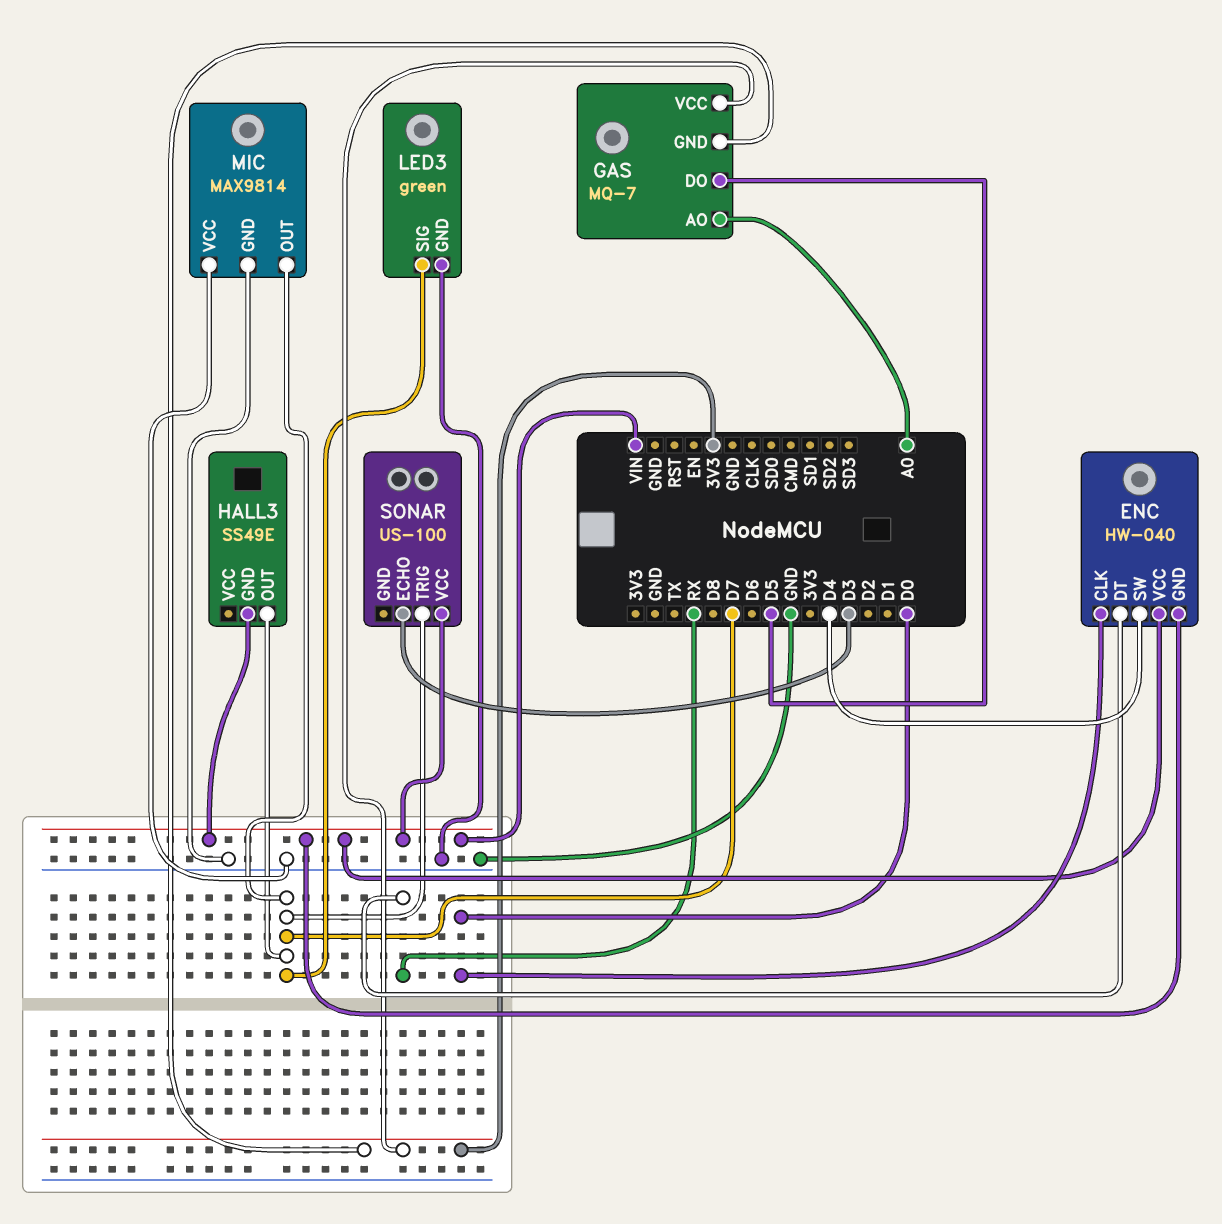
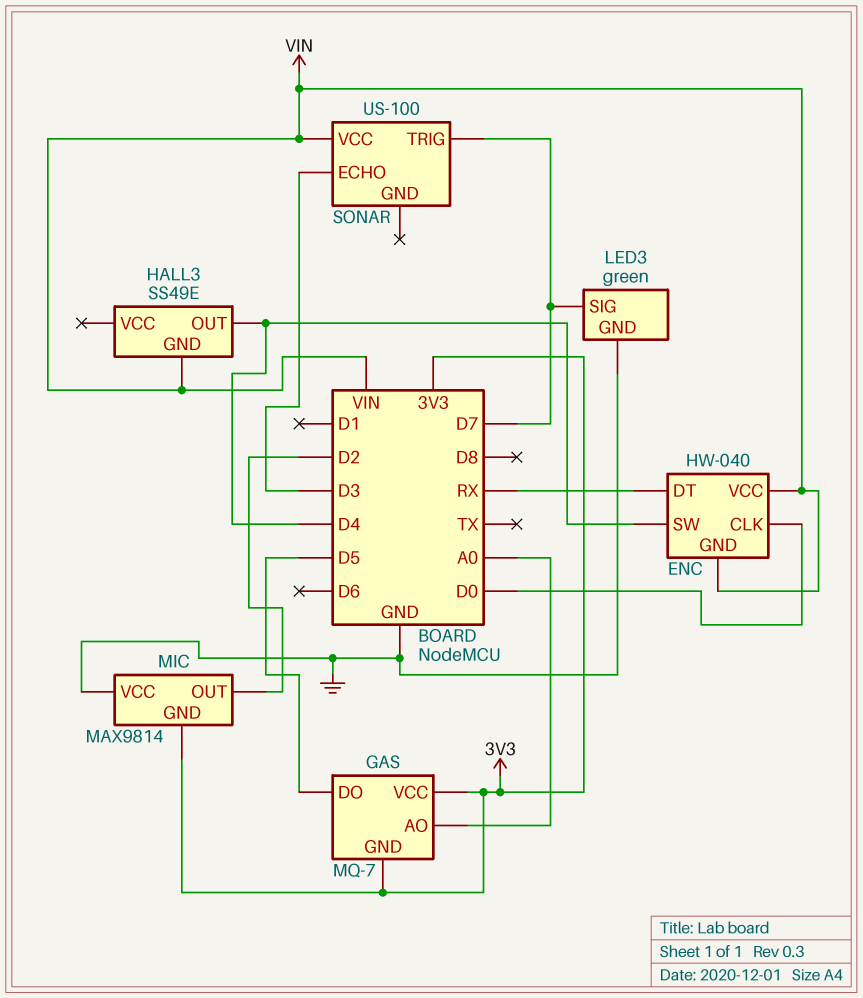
HALL3 pin OUT: D7 -> D4
MIC pin GND: GND -> 3V3
MIC pin OUT: D7 -> D2

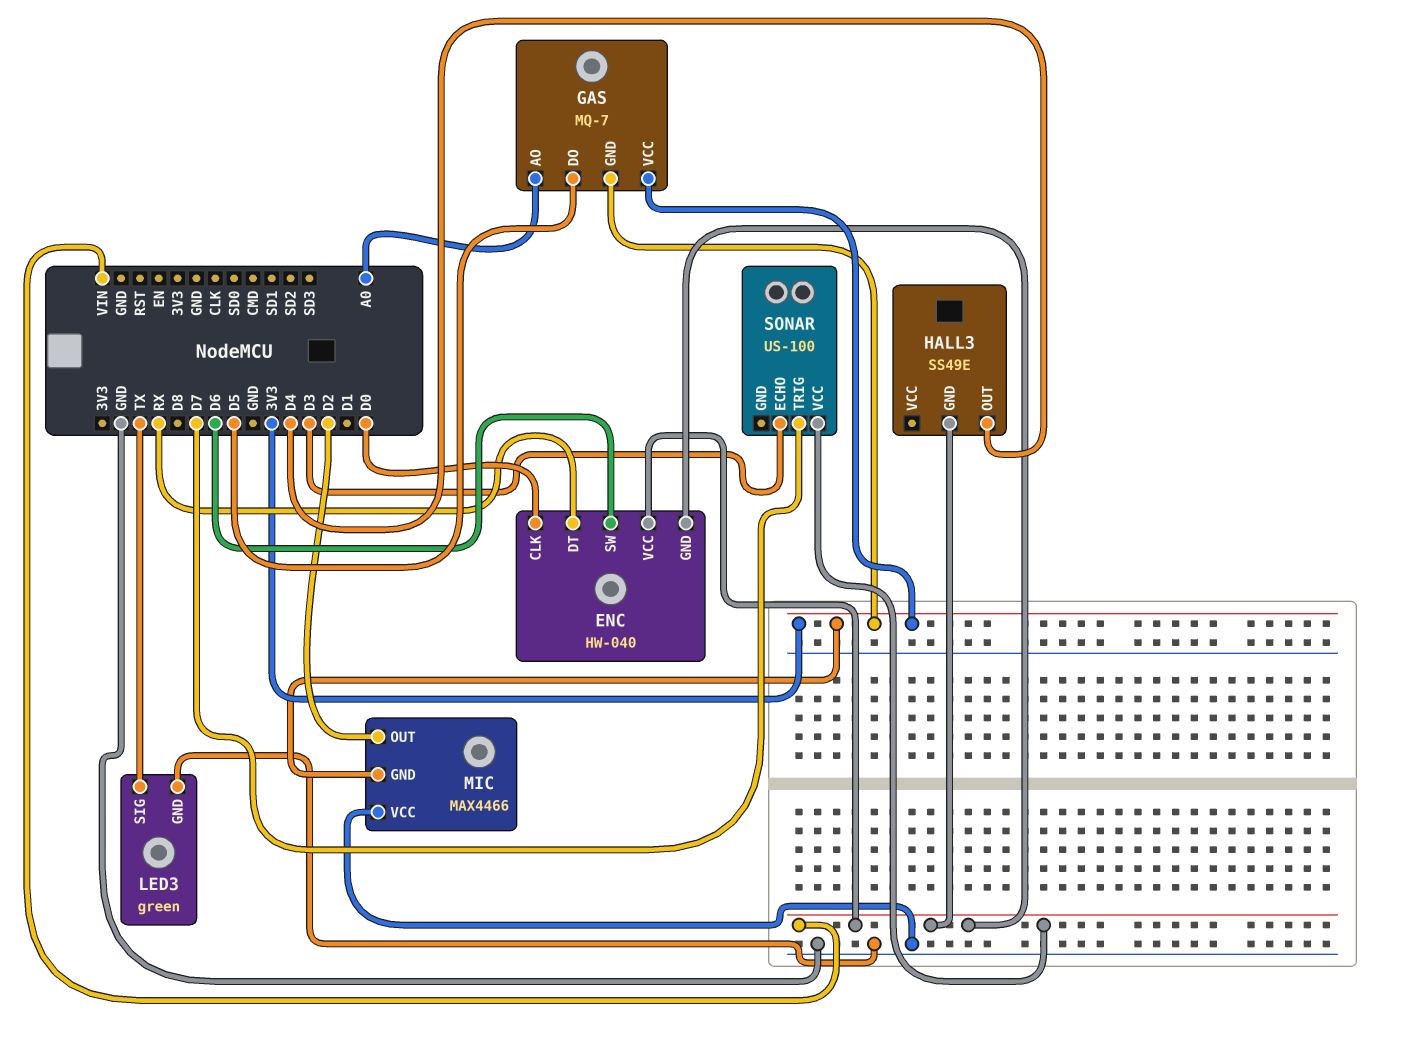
ENC pin SW: D4 -> D6
LED3 pin SIG: D7 -> TX
MIC: MAX9814 -> MAX4466

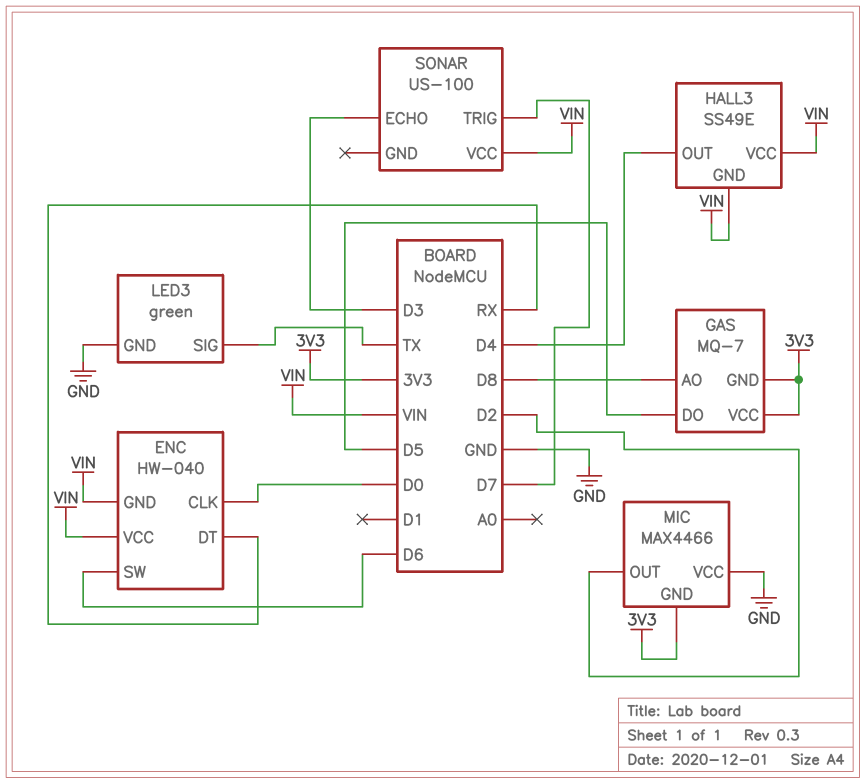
GAS pin AO: A0 -> D8
HALL3 pin VCC: none -> VIN

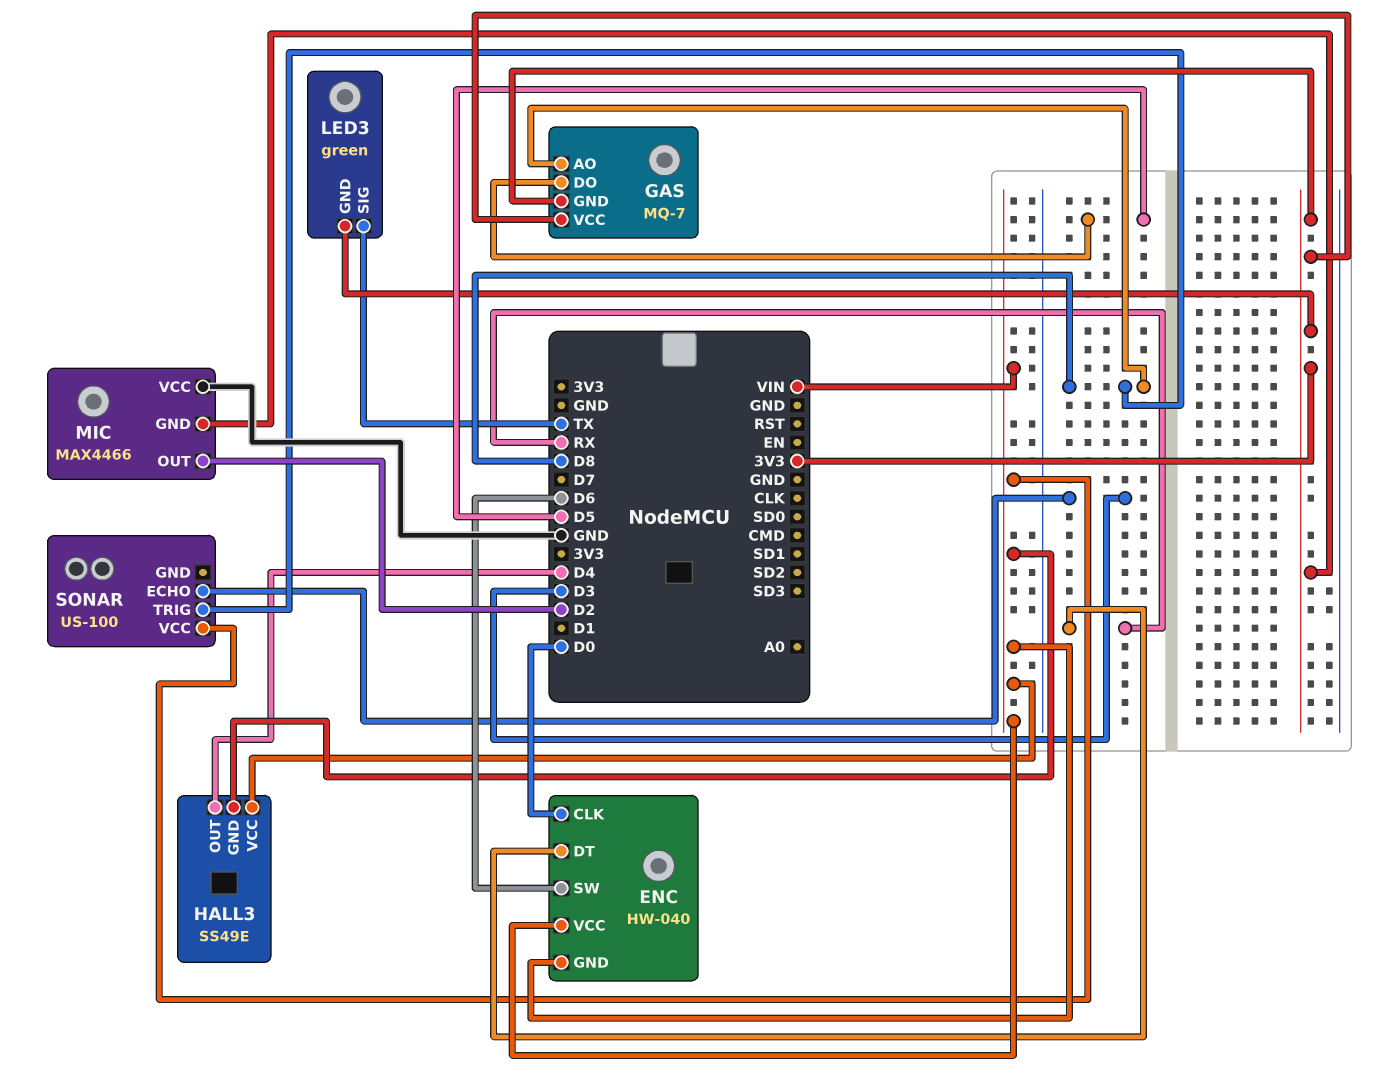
LED3 pin GND: GND -> 3V3
SONAR pin TRIG: D7 -> D8

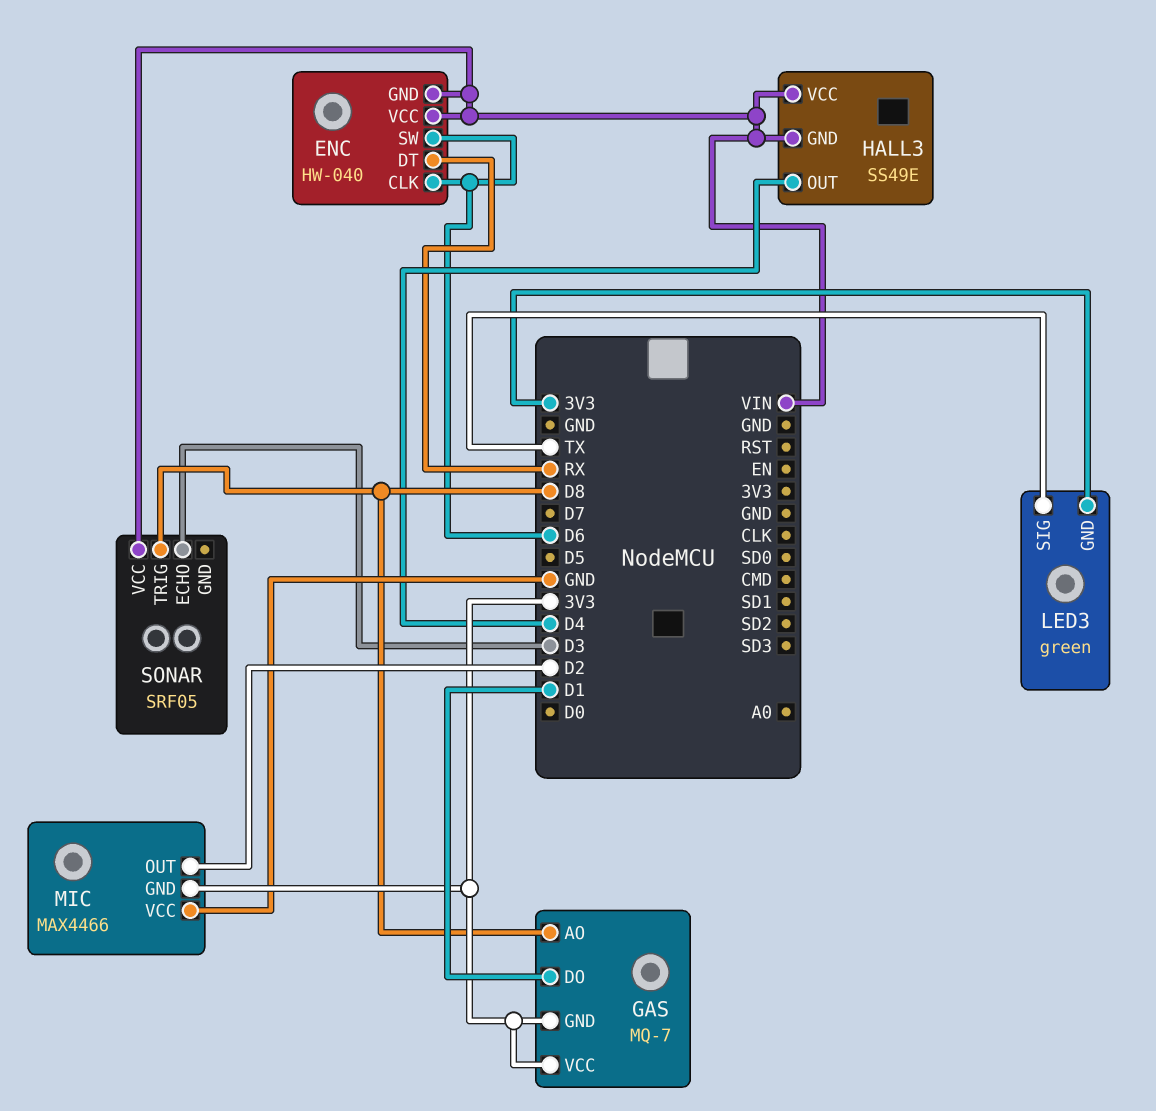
ENC pin CLK: D0 -> D6
GAS pin DO: D5 -> D1
SONAR: US-100 -> SRF05

